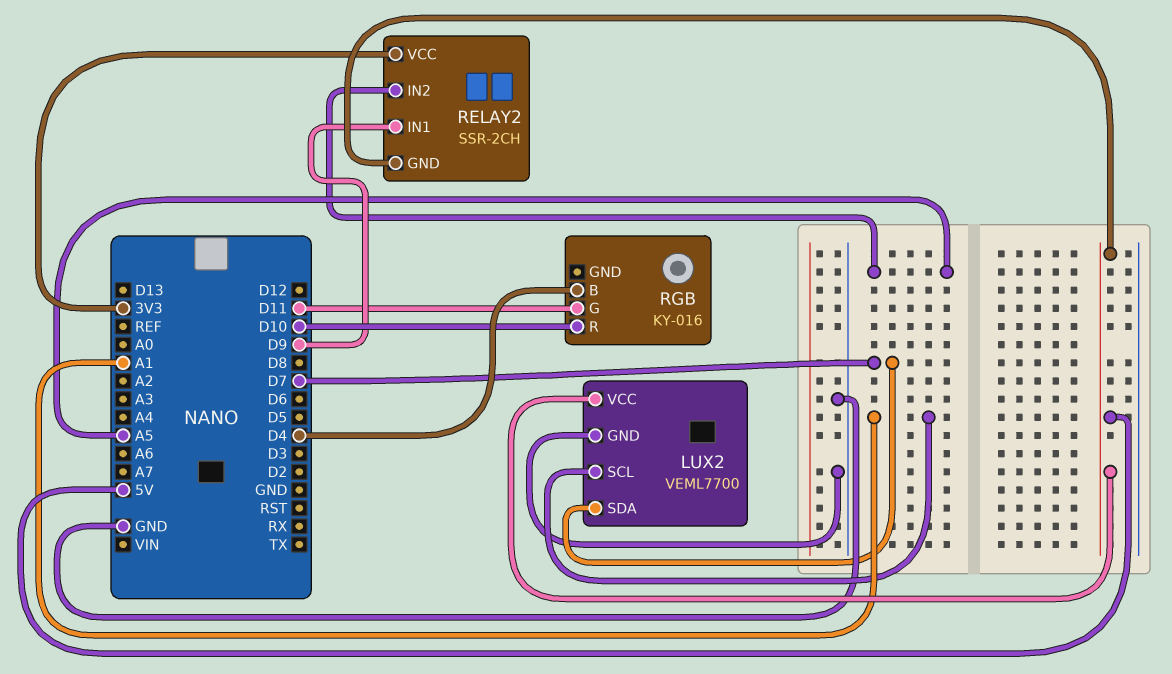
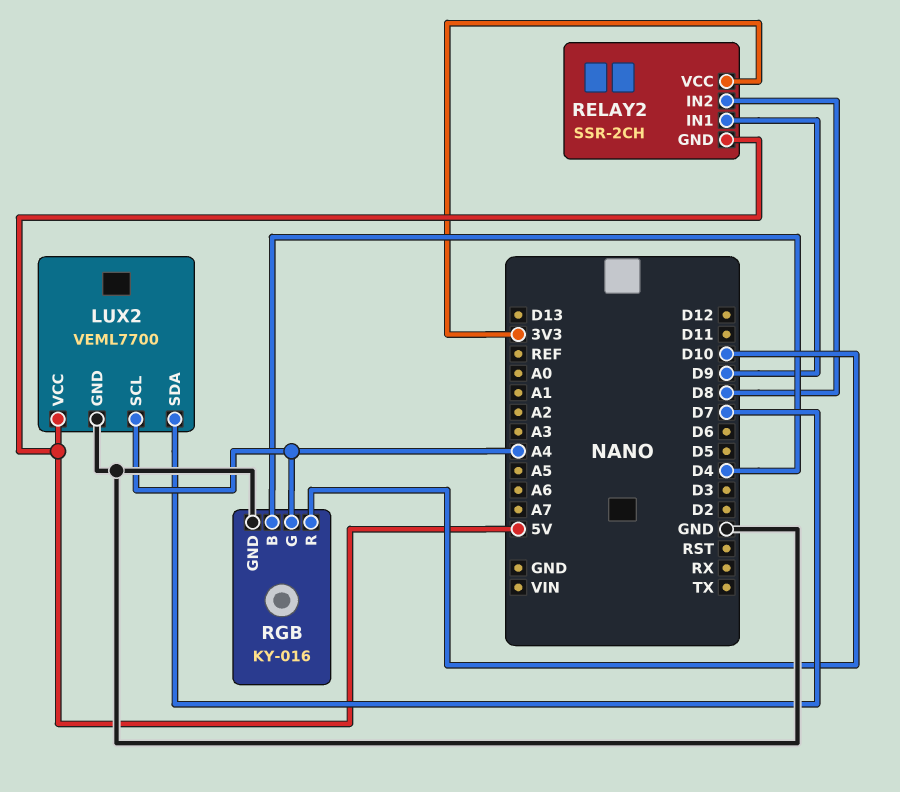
LUX2 pin SCL: A1 -> A4
RELAY2 pin IN2: A5 -> D8
RGB pin G: D11 -> A4
RGB pin GND: none -> GND

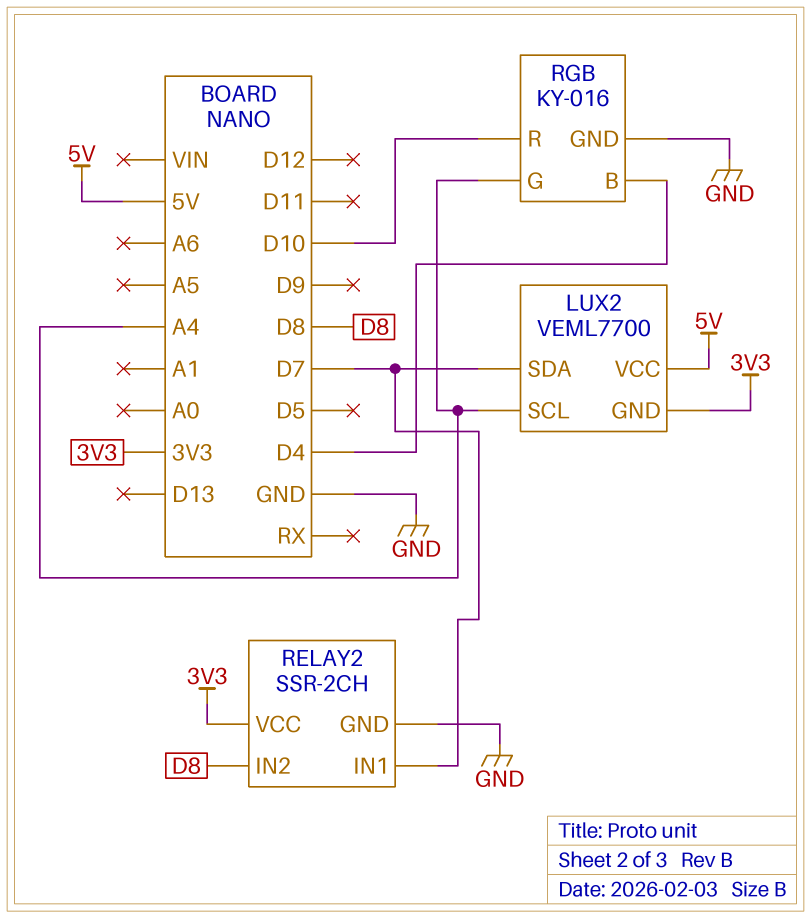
LUX2 pin GND: GND -> 3V3
RELAY2 pin GND: 5V -> GND
RELAY2 pin IN1: D9 -> D7

